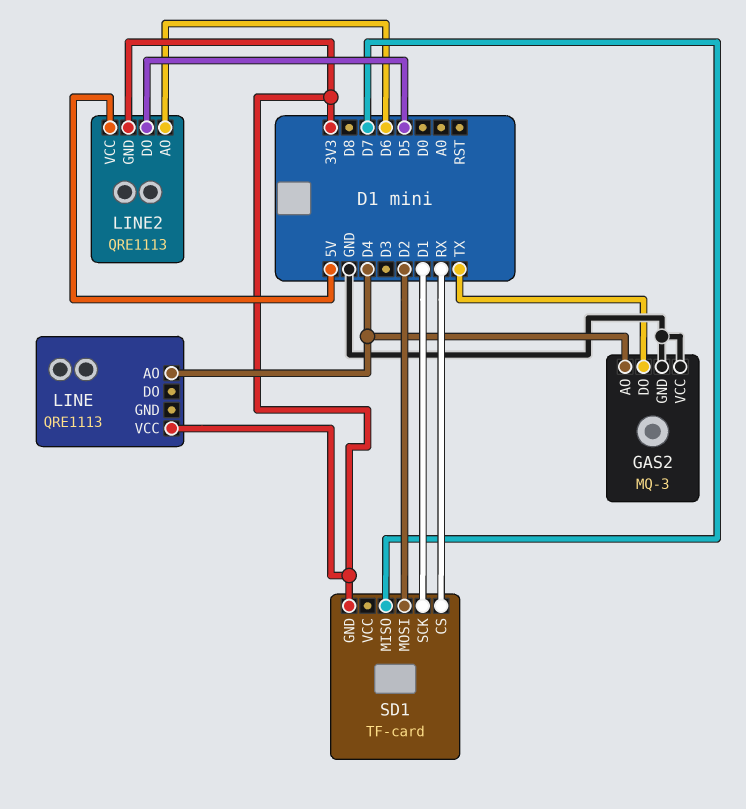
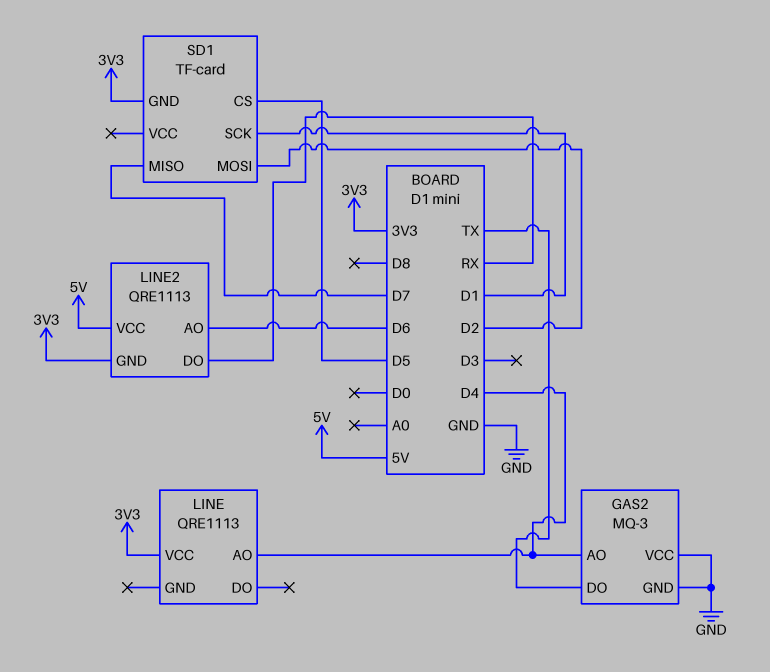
LINE2 pin DO: D5 -> RX
SD1 pin CS: RX -> D5

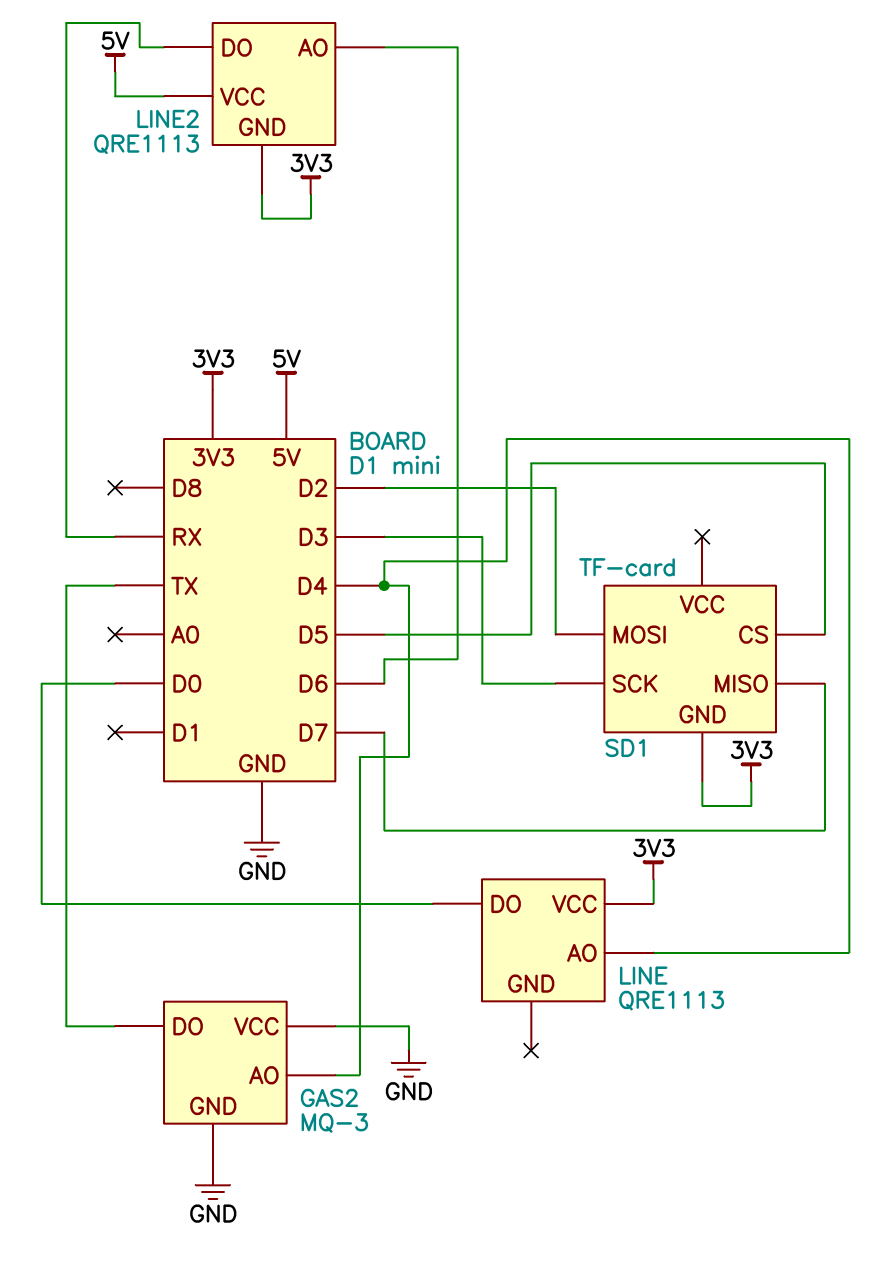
LINE pin DO: none -> D0
SD1 pin SCK: D1 -> D3

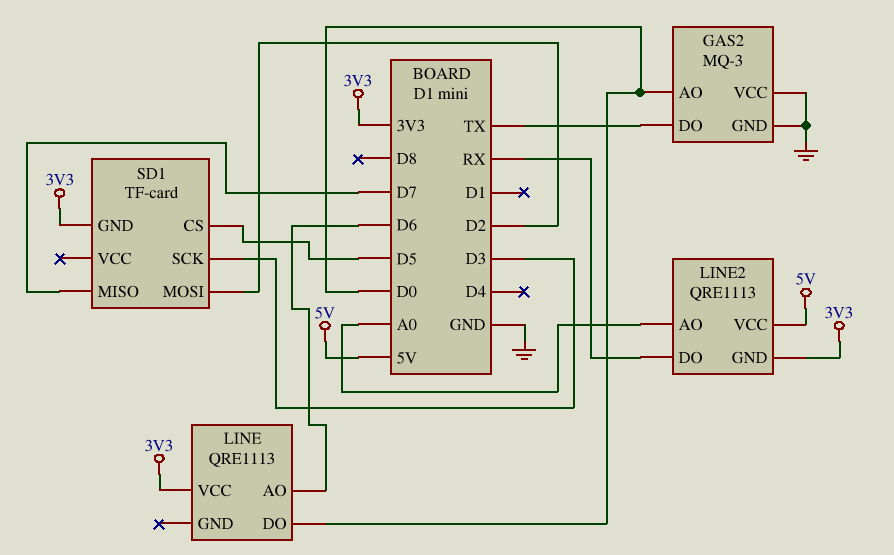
GAS2 pin AO: D4 -> D0
LINE pin AO: D4 -> D6
LINE2 pin AO: D6 -> A0

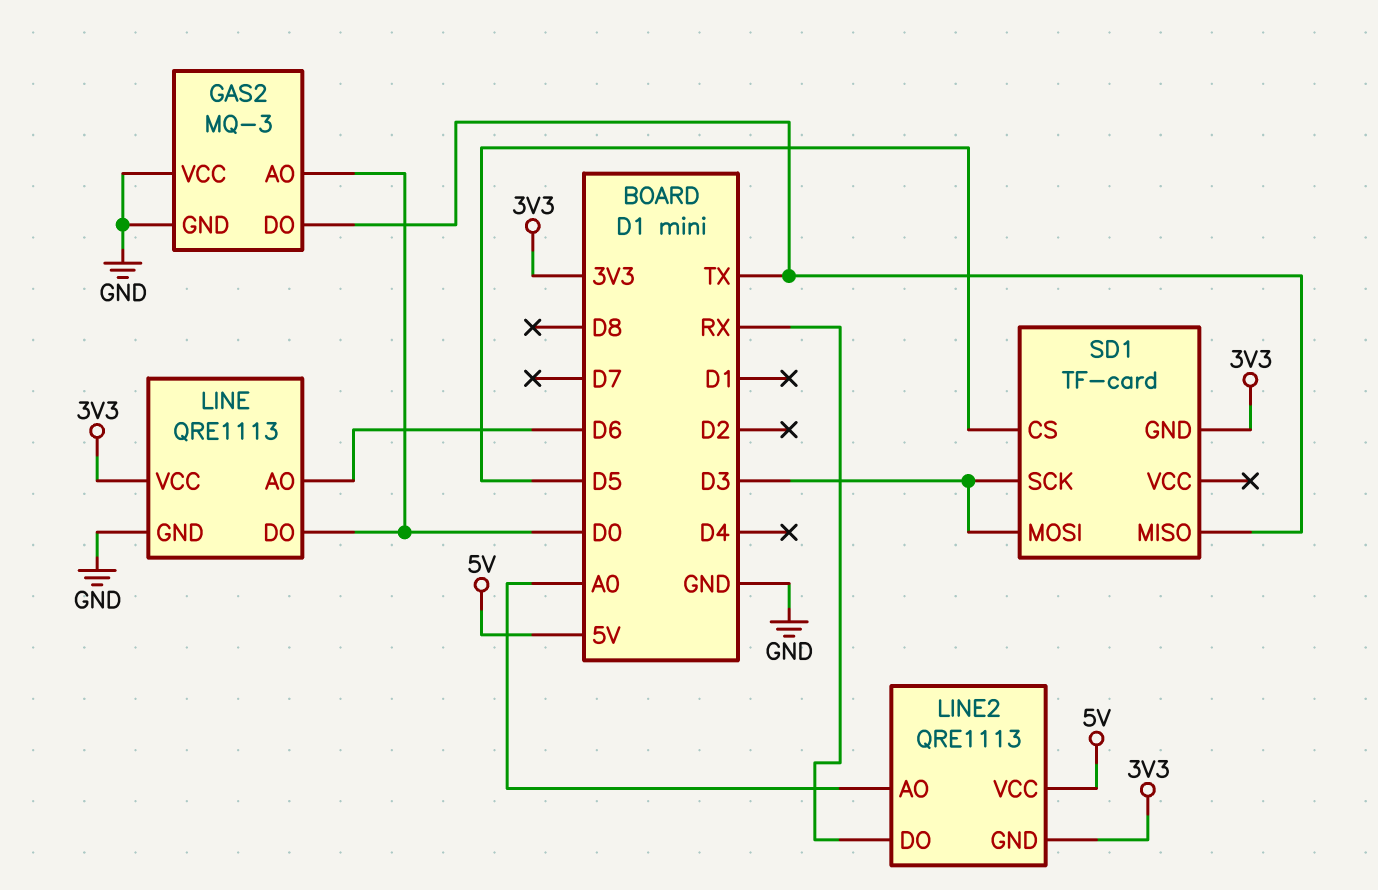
LINE pin GND: none -> GND
SD1 pin MISO: D7 -> TX
SD1 pin MOSI: D2 -> D3

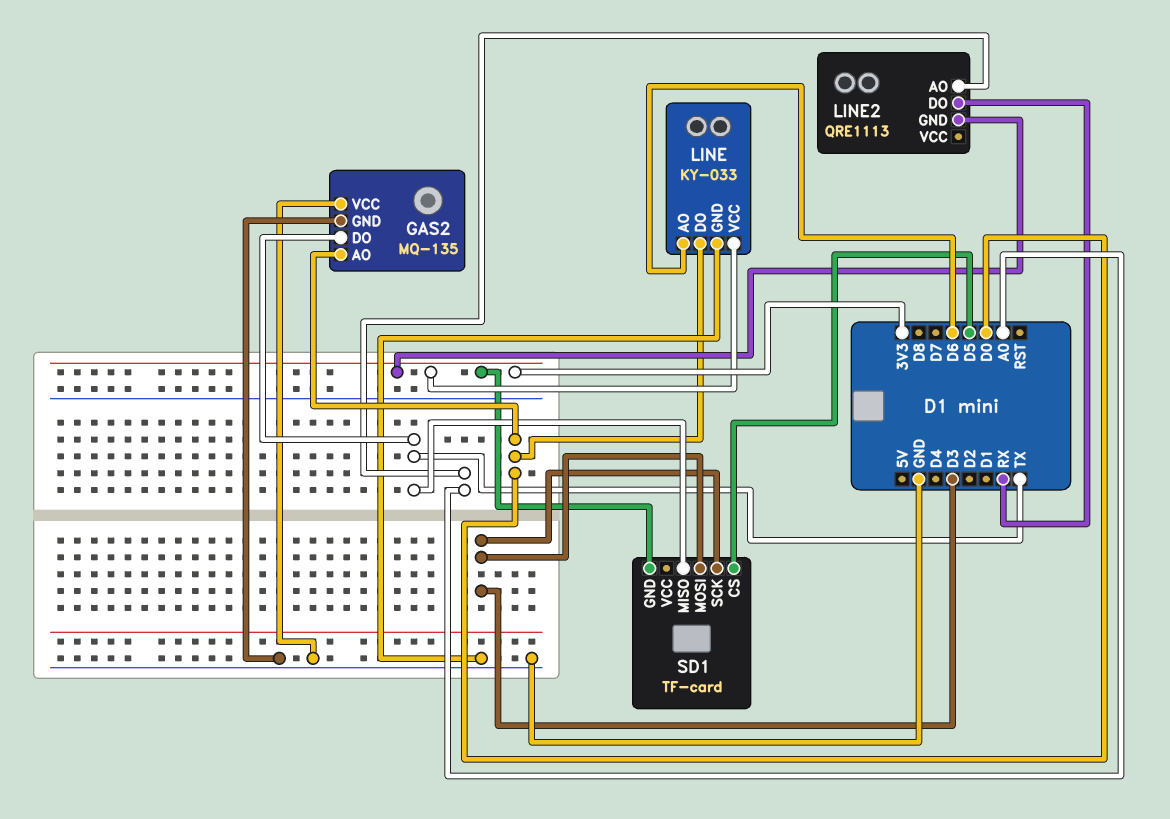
GAS2: MQ-3 -> MQ-135
LINE: QRE1113 -> KY-033
LINE2 pin VCC: 5V -> none

